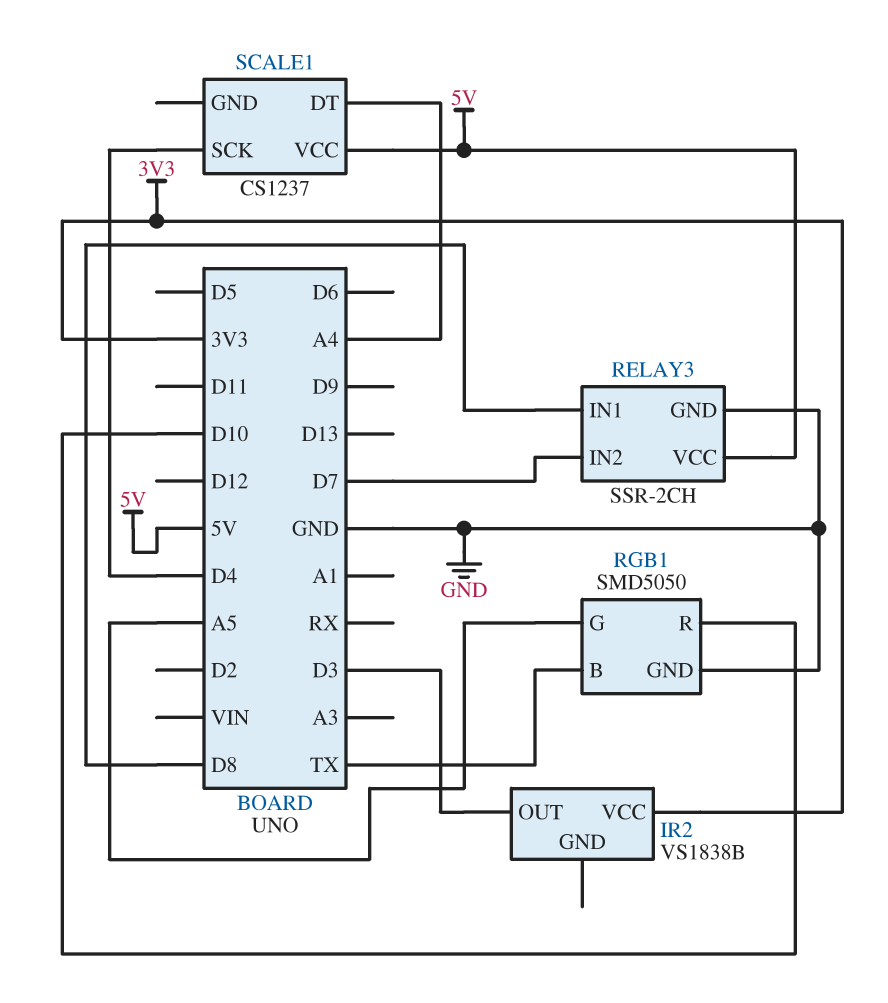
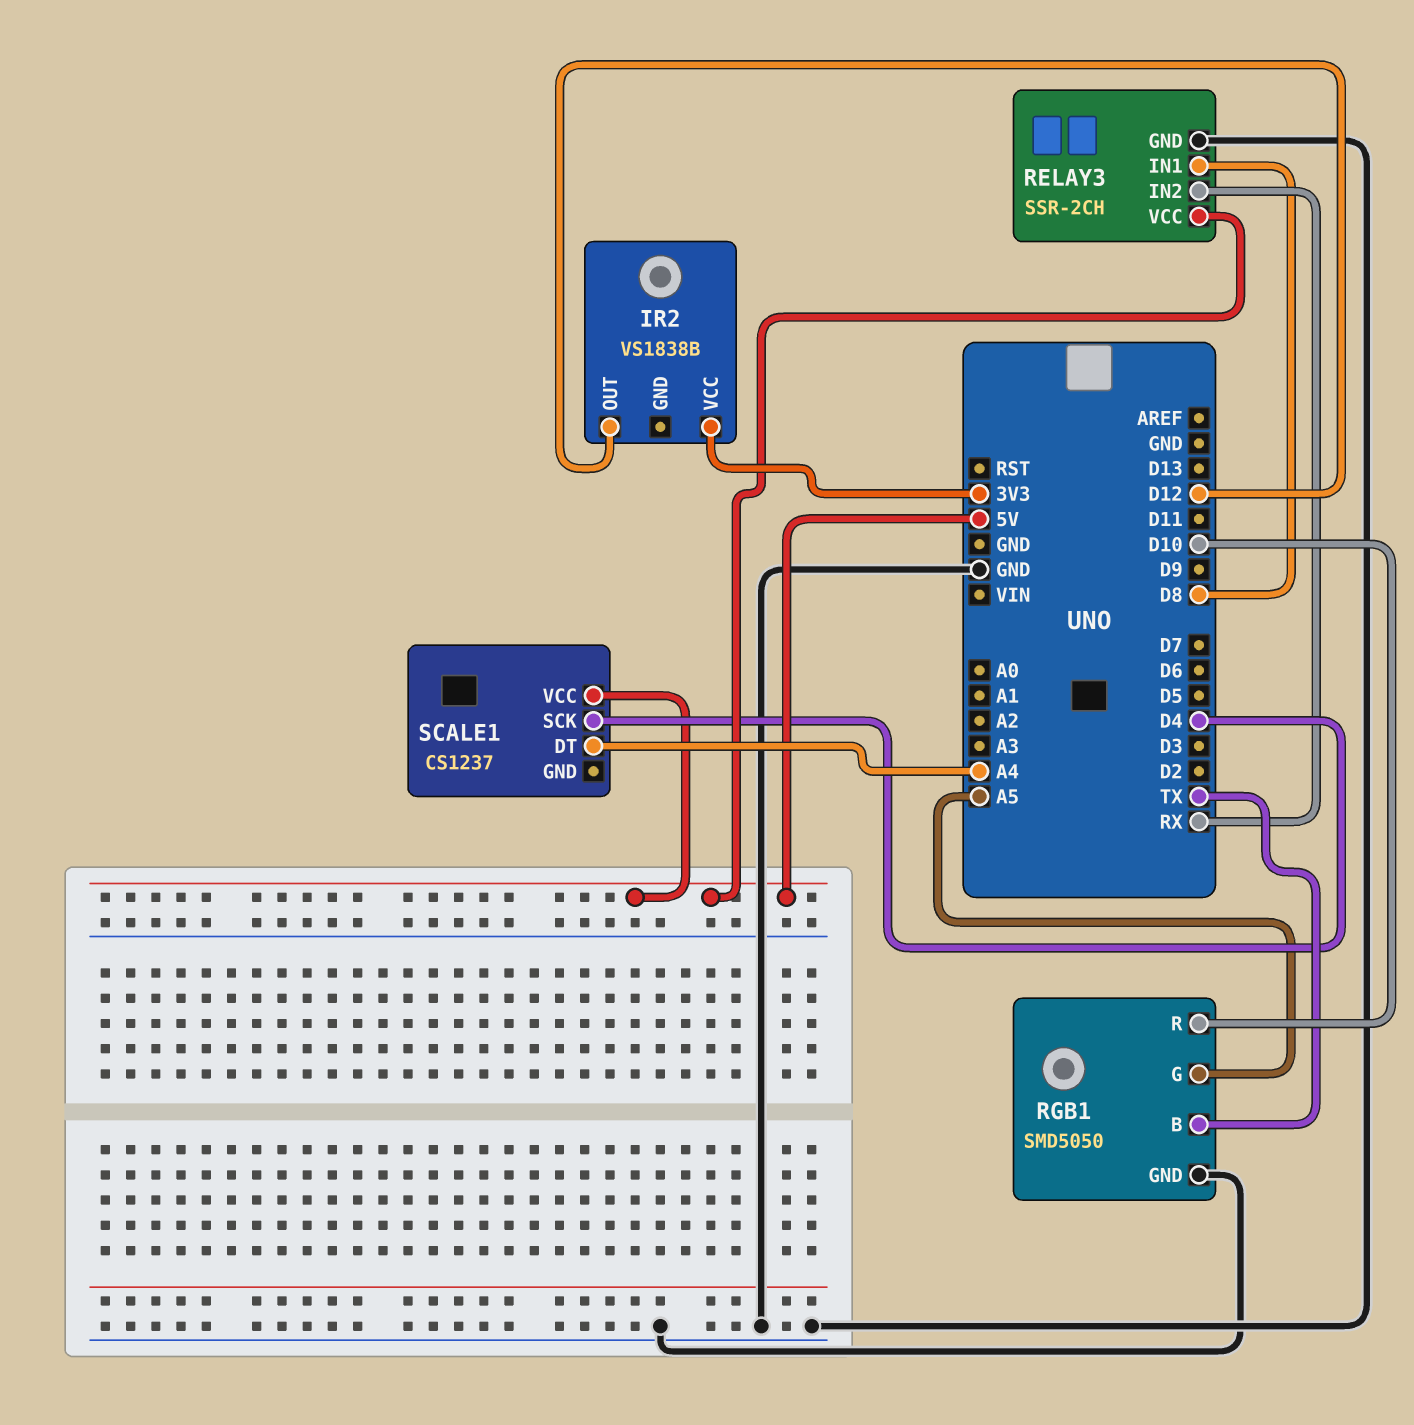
IR2 pin OUT: D3 -> D12
RELAY3 pin IN2: D7 -> RX

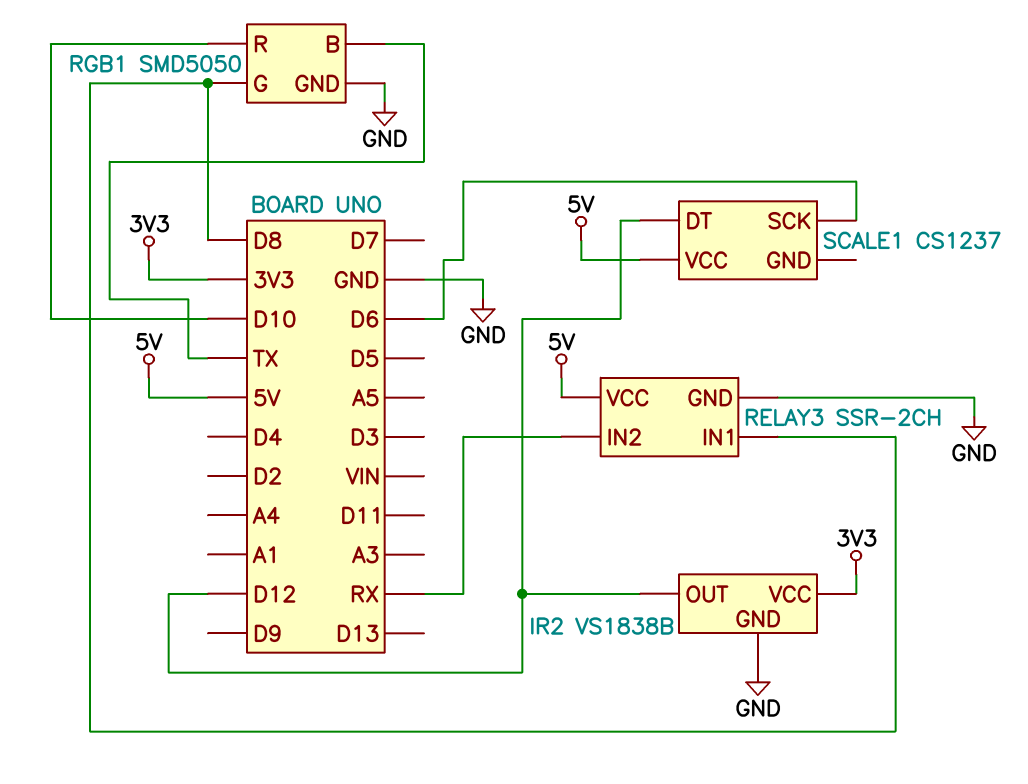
IR2 pin GND: none -> GND
RGB1 pin G: A5 -> D8
SCALE1 pin DT: A4 -> D12
SCALE1 pin SCK: D4 -> D6

